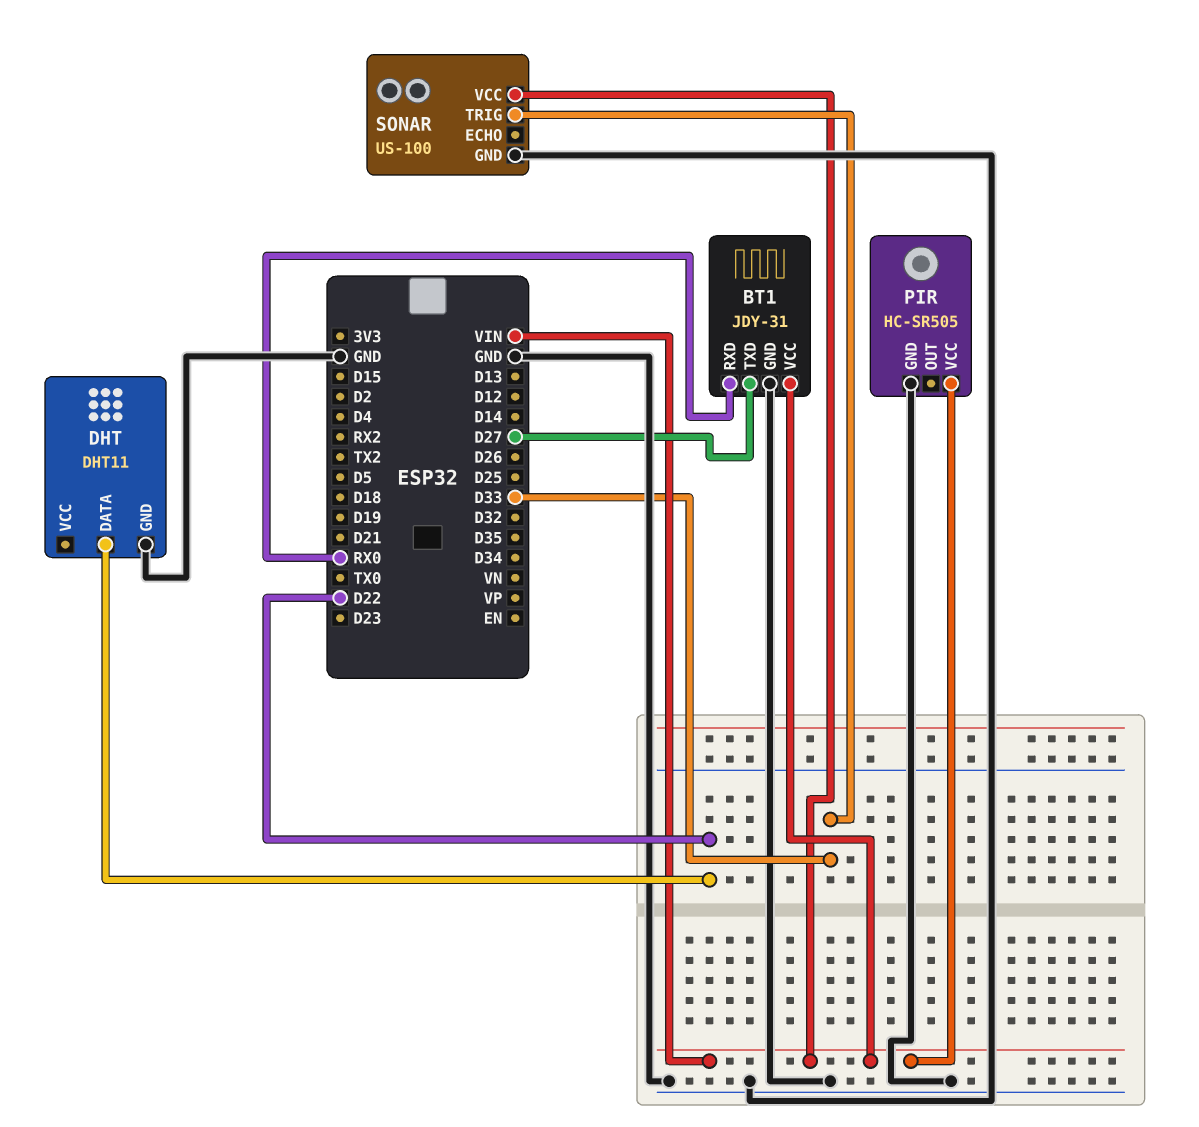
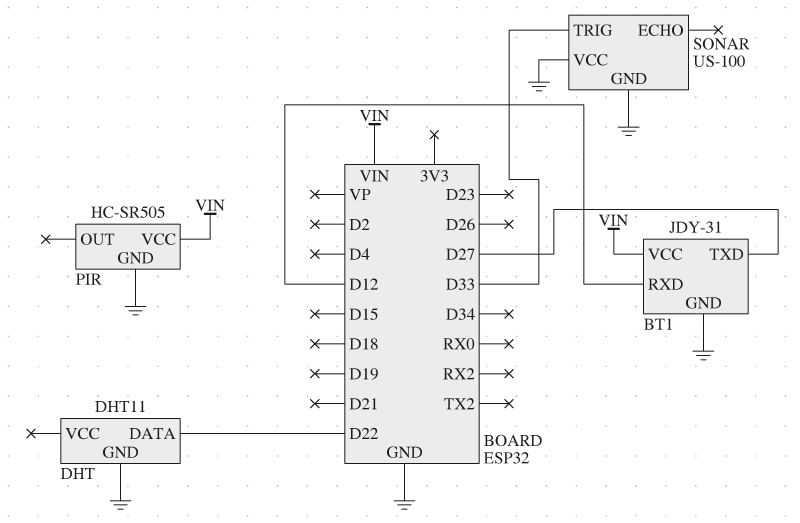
BT1 pin RXD: RX0 -> D12
SONAR pin VCC: VIN -> GND

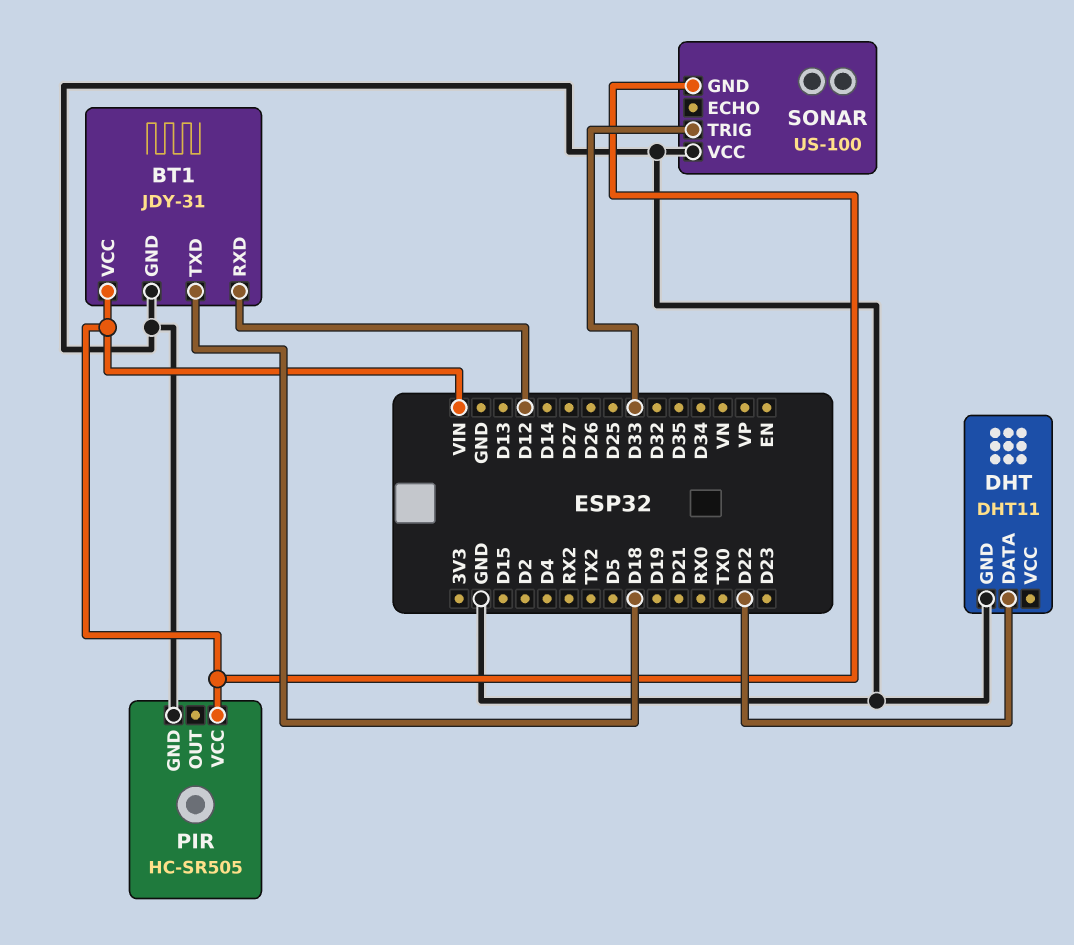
BT1 pin TXD: D27 -> D18
SONAR pin GND: GND -> VIN

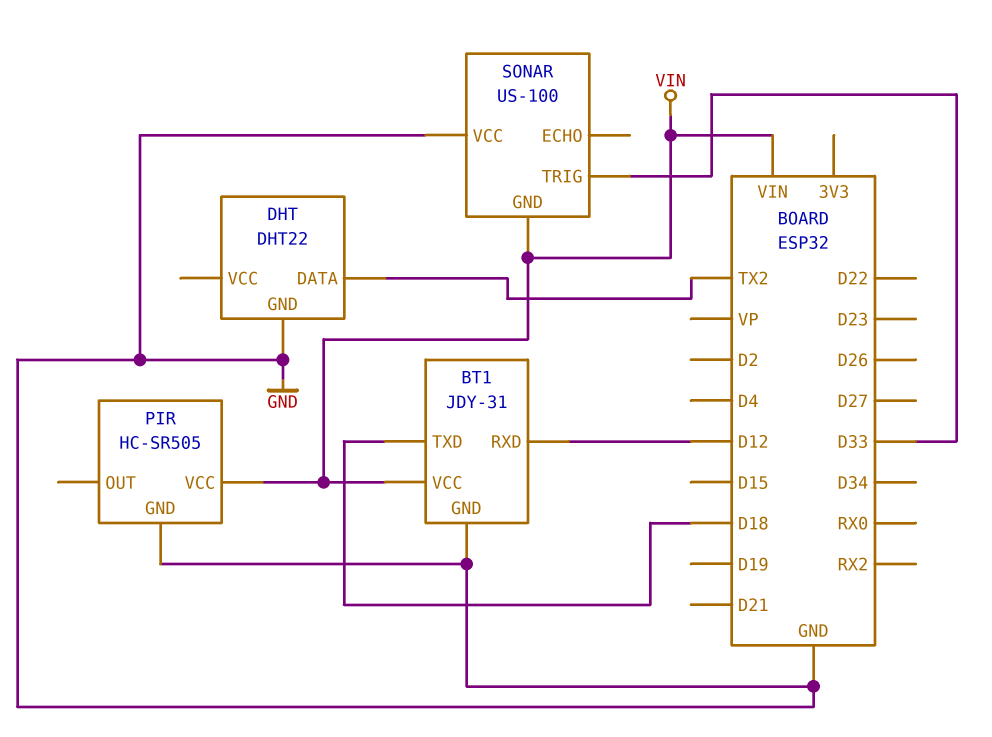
DHT: DHT11 -> DHT22
DHT pin DATA: D22 -> TX2

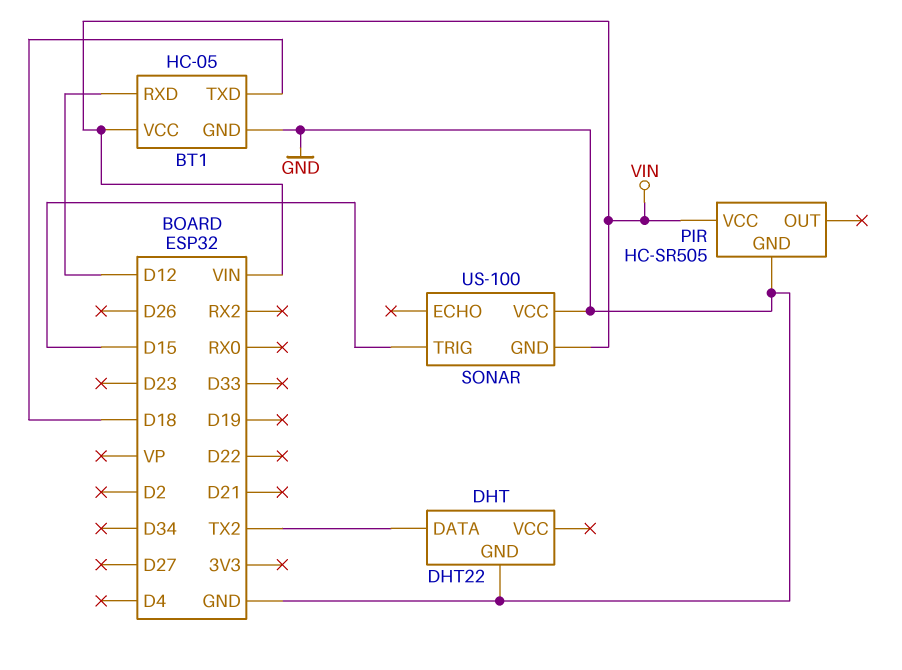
BT1: JDY-31 -> HC-05
SONAR pin TRIG: D33 -> D15

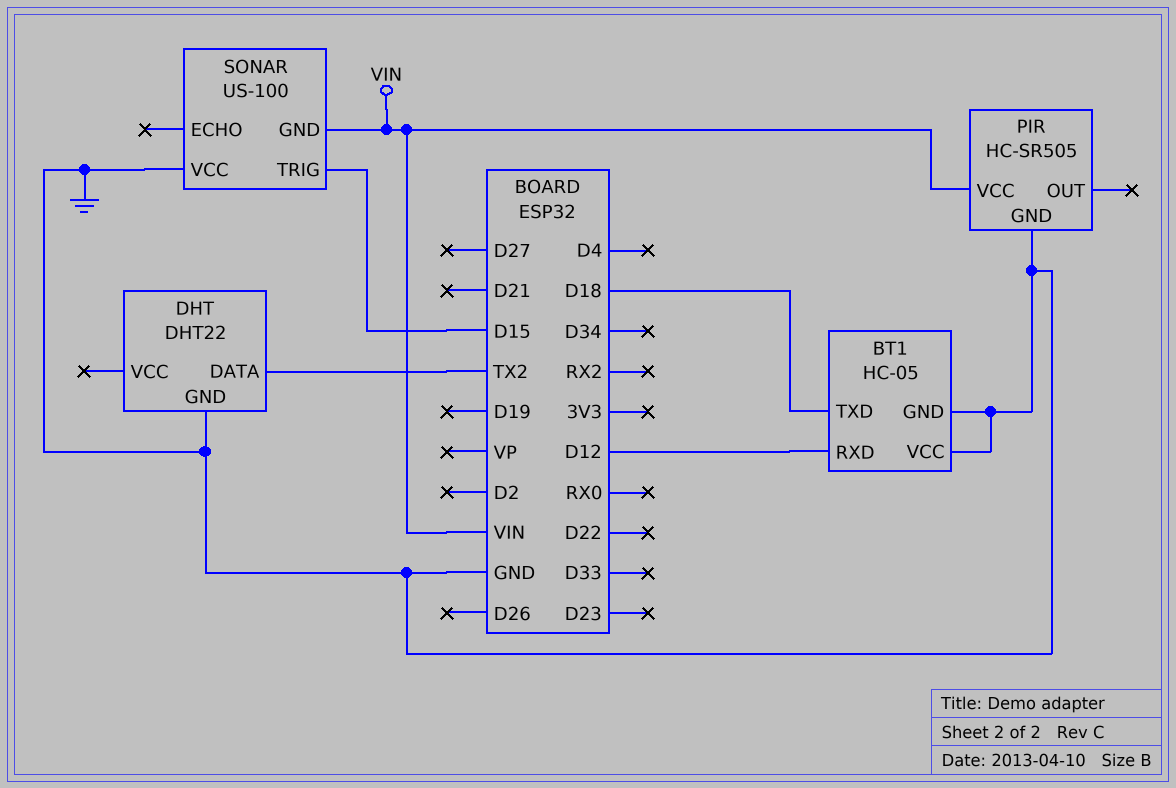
BT1 pin VCC: VIN -> GND

